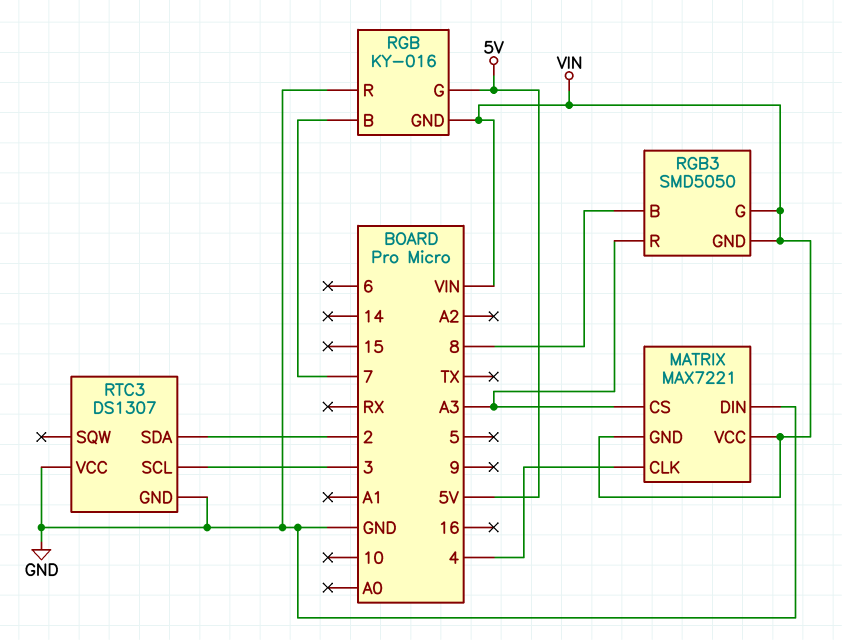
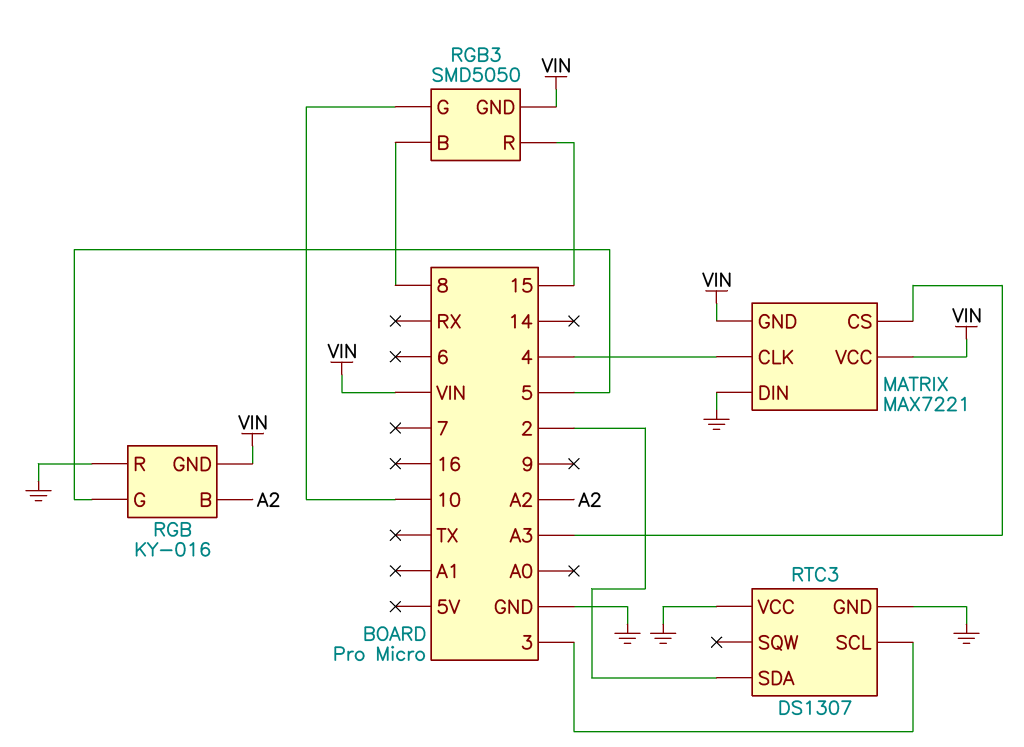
RGB pin B: 7 -> A2
RGB pin G: 5V -> 5
RGB3 pin G: VIN -> 10
RGB3 pin R: A3 -> 15

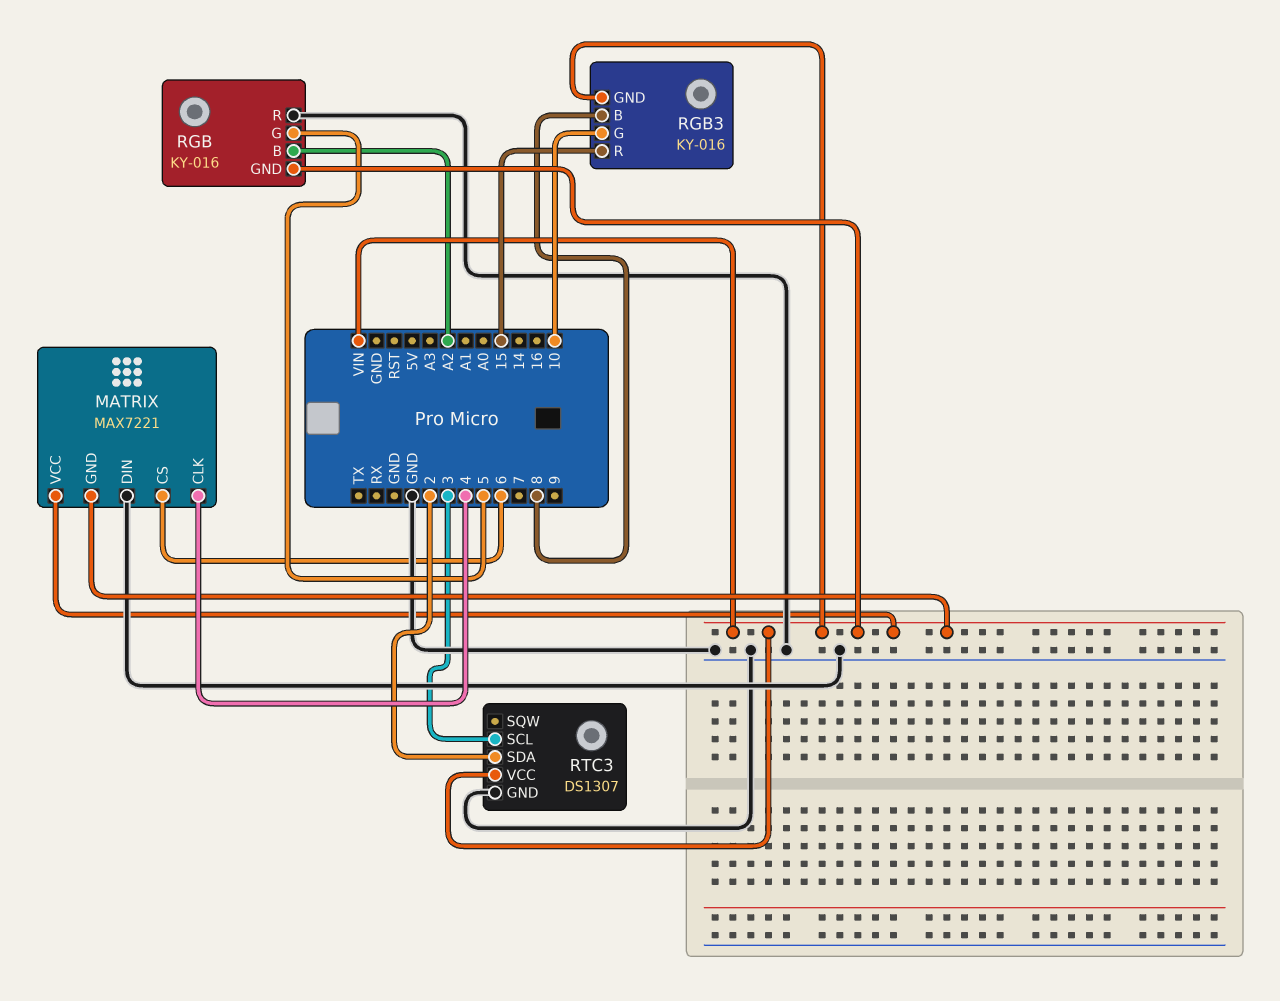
MATRIX pin CS: A3 -> 6
RGB3: SMD5050 -> KY-016
RTC3 pin VCC: GND -> VIN

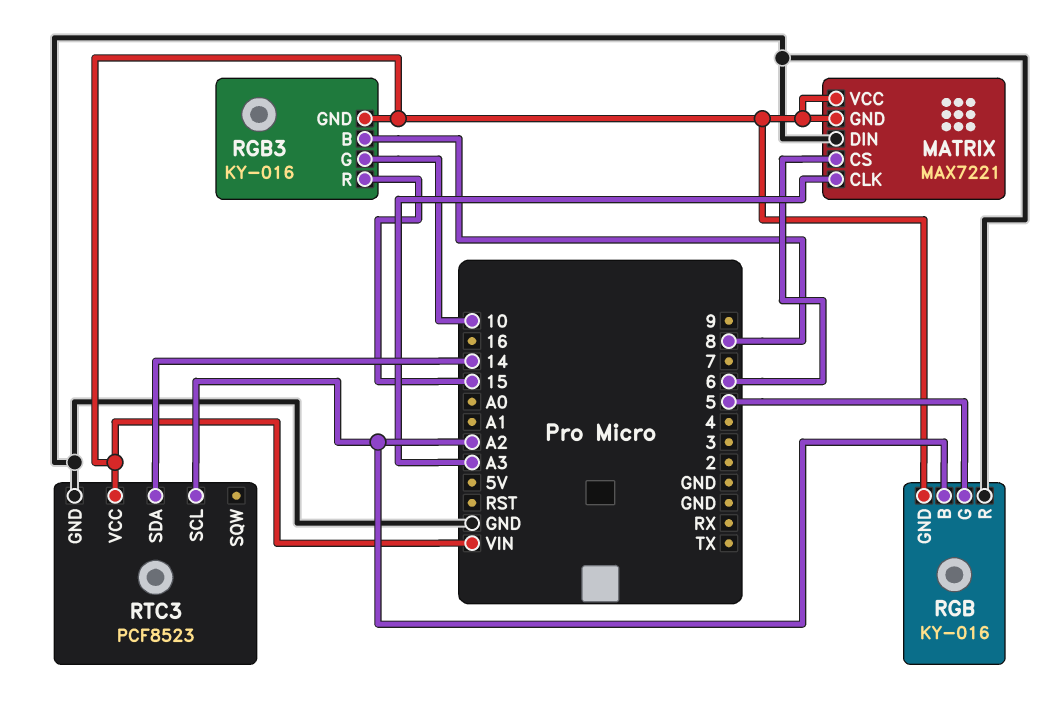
MATRIX pin CLK: 4 -> A3
RTC3: DS1307 -> PCF8523
RTC3 pin SCL: 3 -> A2
RTC3 pin SDA: 2 -> 14

